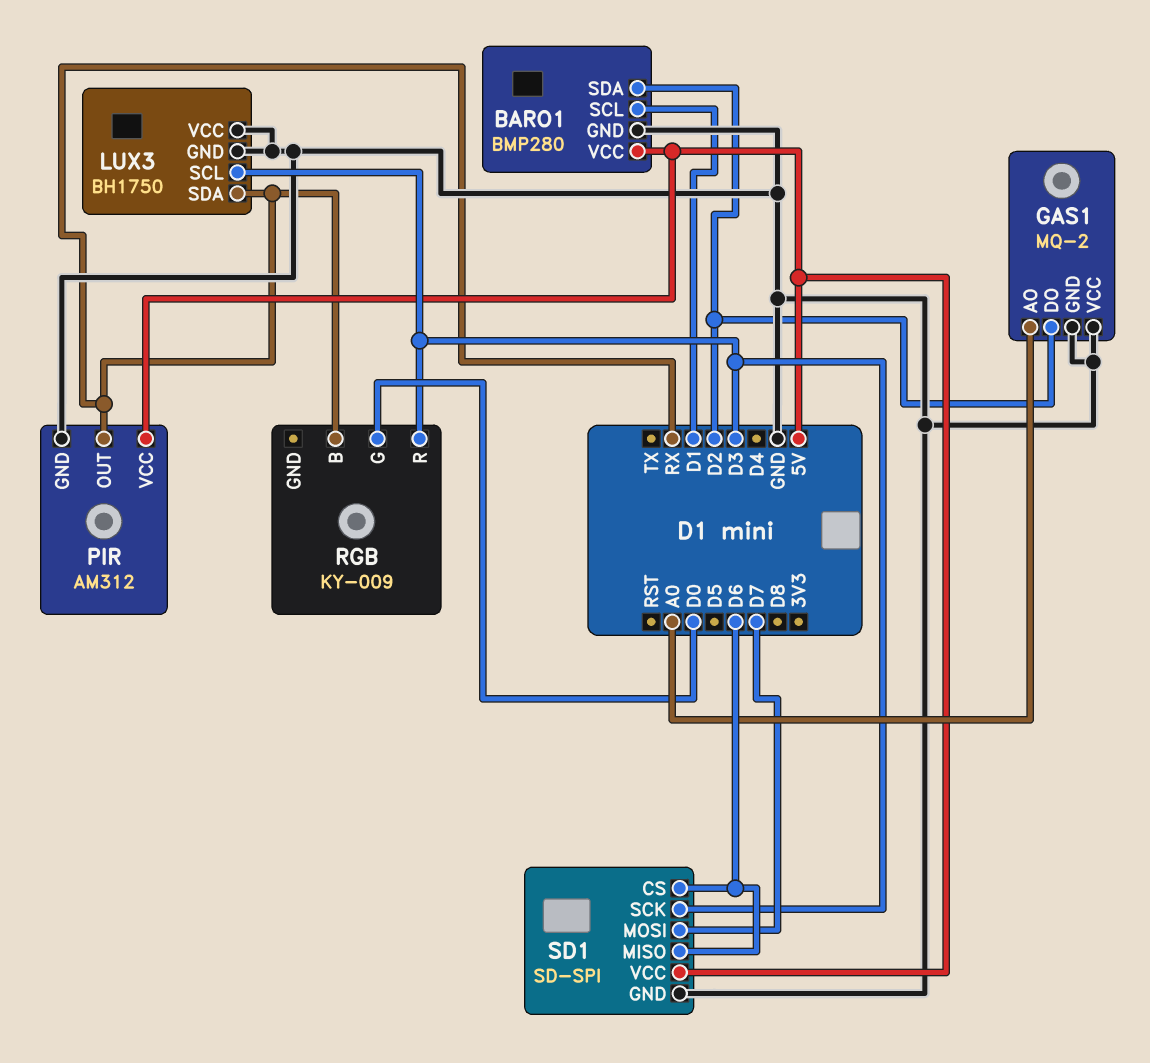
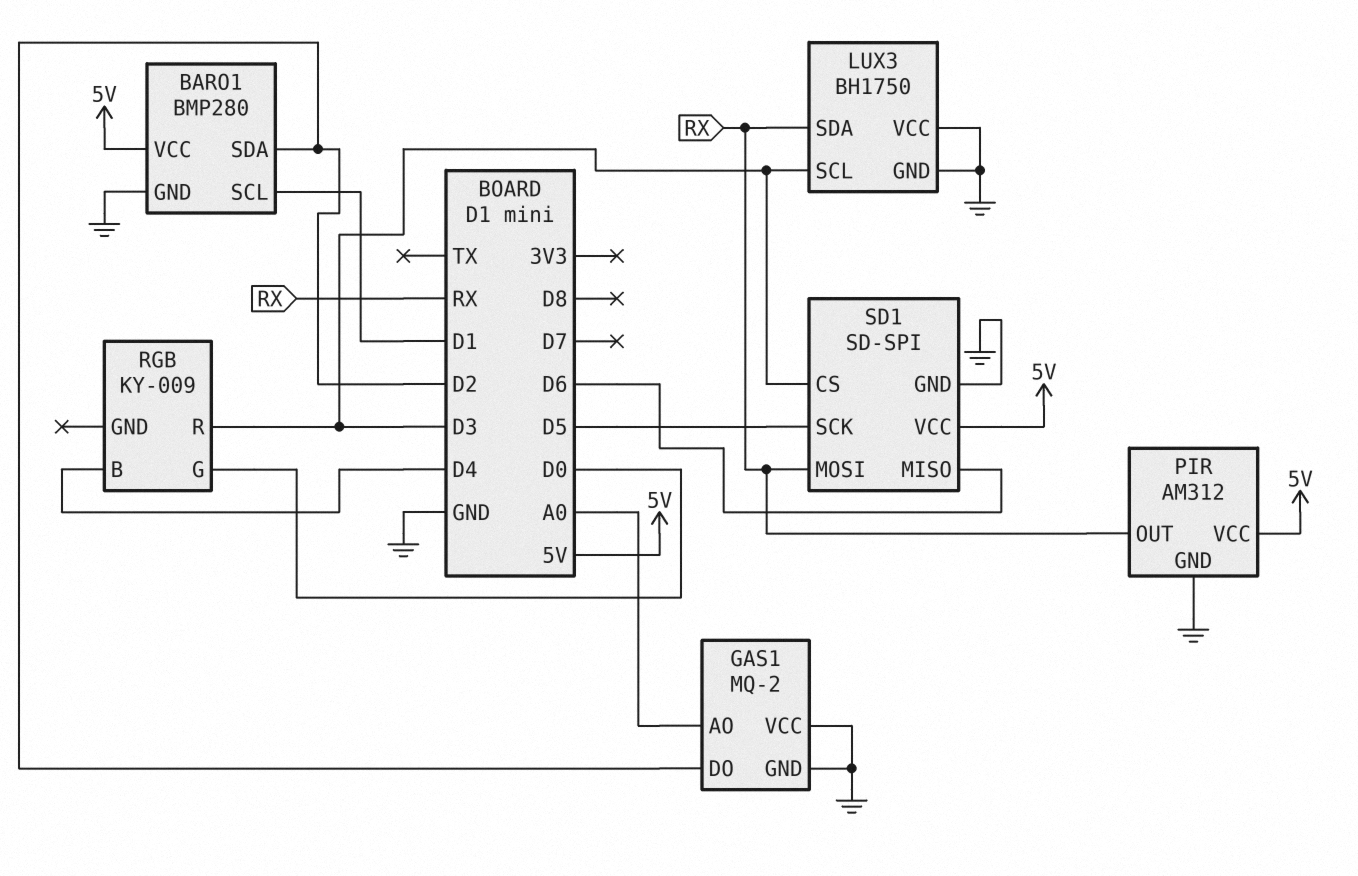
RGB pin B: RX -> D4
SD1 pin CS: D6 -> D3
SD1 pin MOSI: D7 -> RX
SD1 pin SCK: D3 -> D5

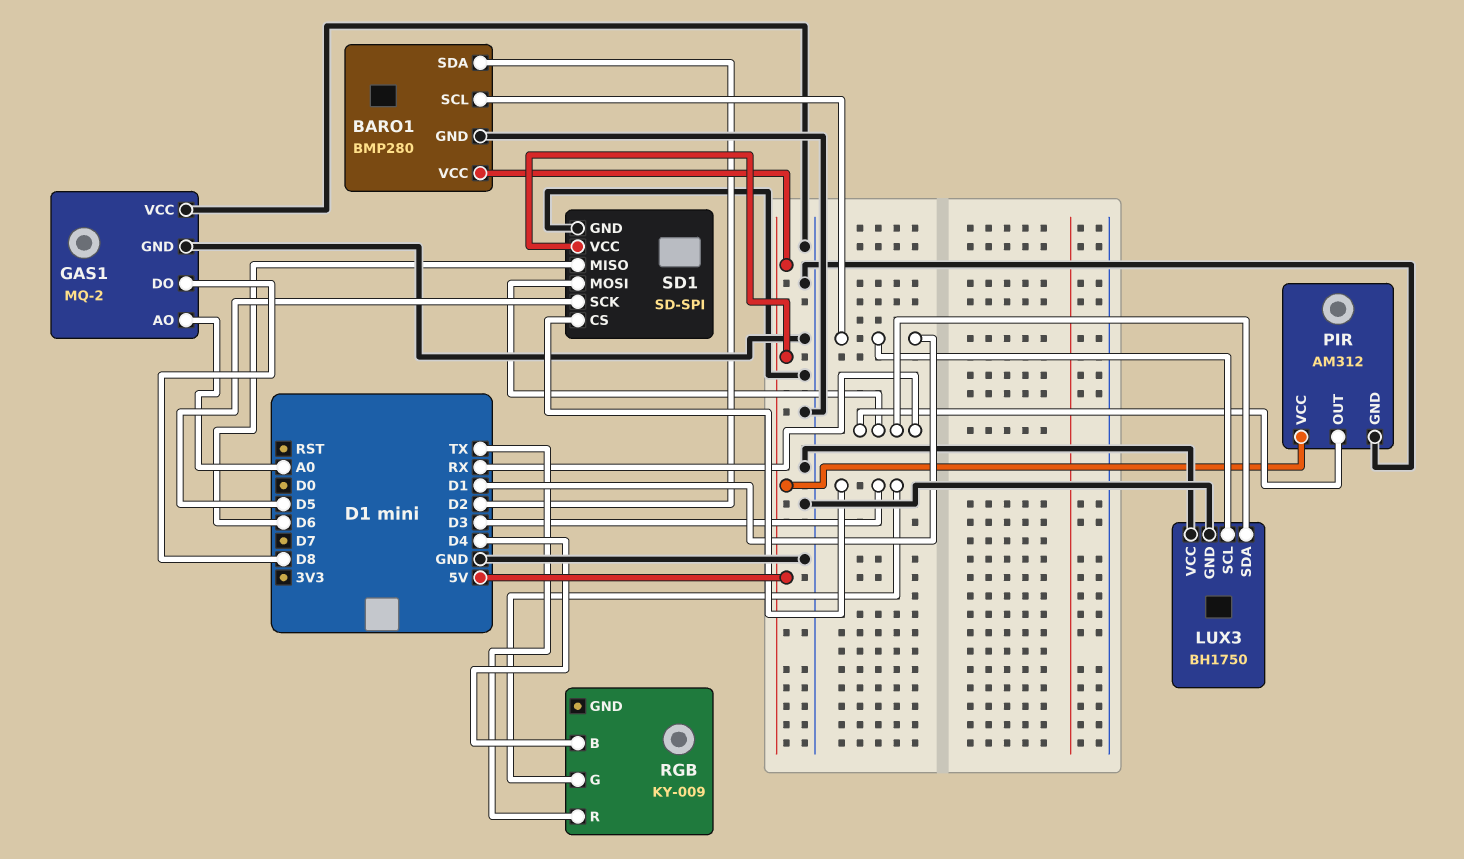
GAS1 pin DO: D2 -> D8
LUX3 pin SCL: D3 -> D1
RGB pin G: D0 -> D3
RGB pin R: D3 -> TX

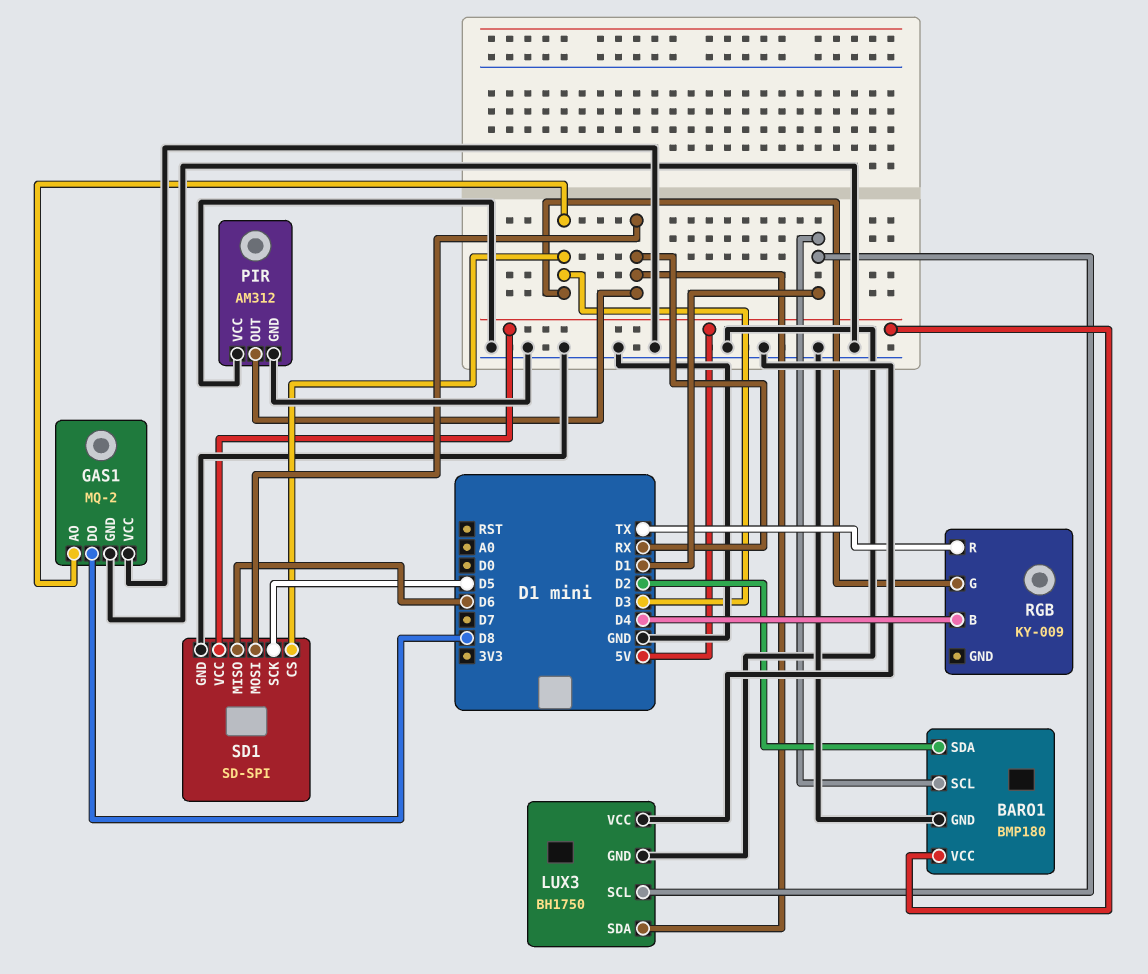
BARO1: BMP280 -> BMP180
GAS1 pin AO: A0 -> D3
PIR pin VCC: 5V -> GND

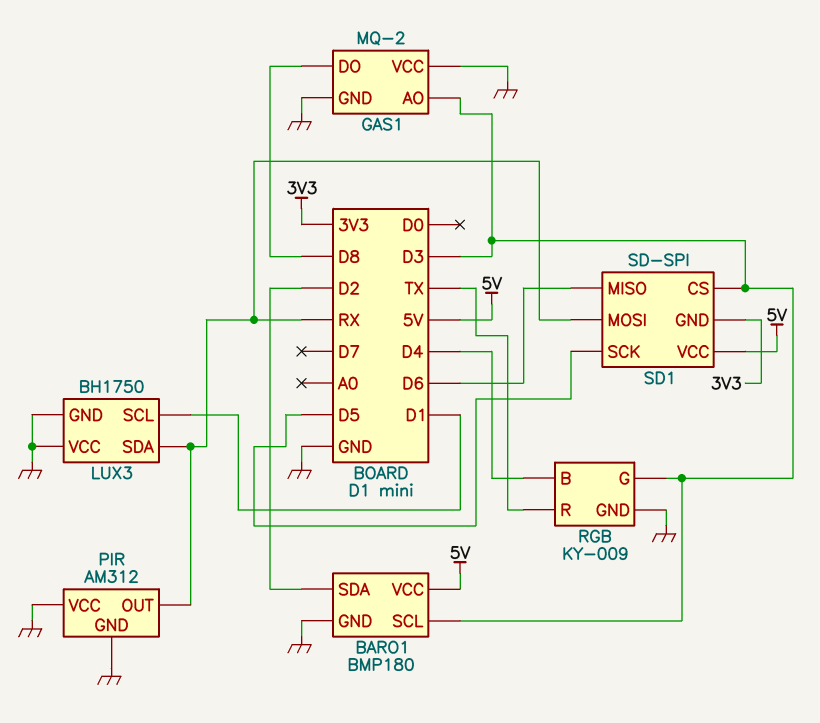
BARO1 pin SCL: D1 -> D3
RGB pin GND: none -> GND
SD1 pin GND: GND -> 3V3

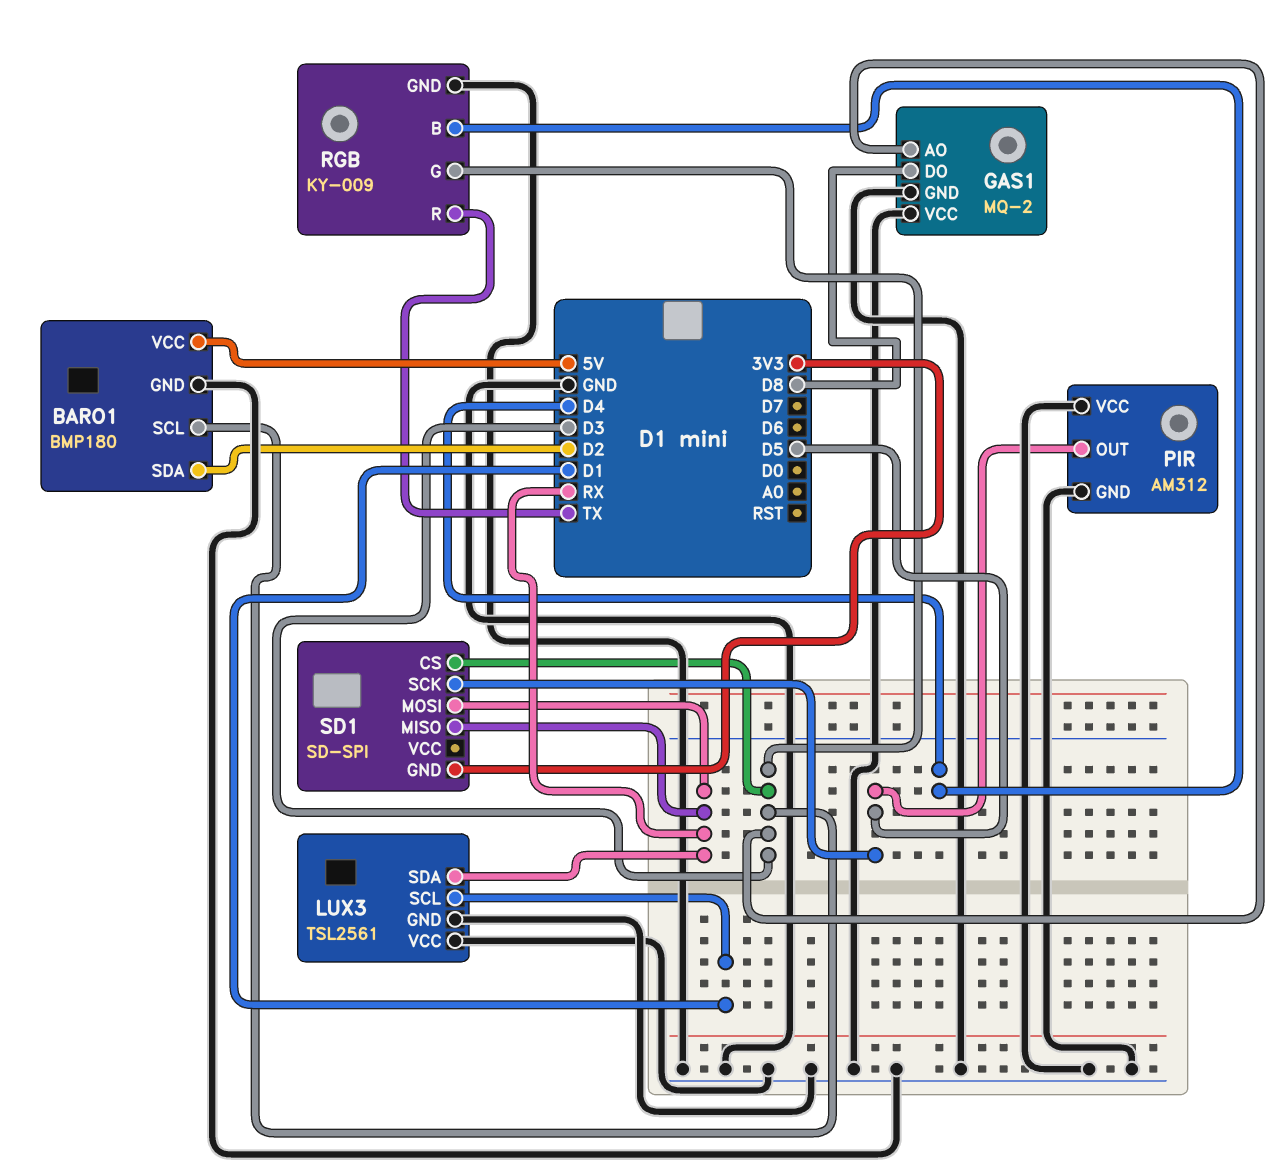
LUX3: BH1750 -> TSL2561
PIR pin OUT: RX -> D5
SD1 pin MISO: D6 -> RX
SD1 pin VCC: 5V -> none

